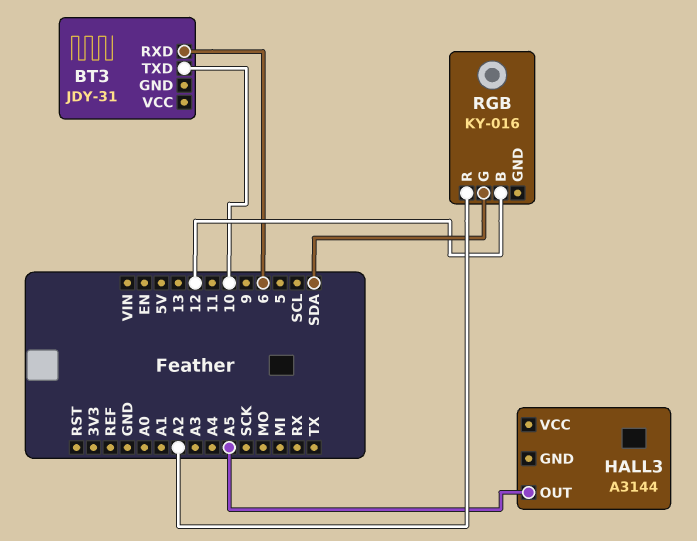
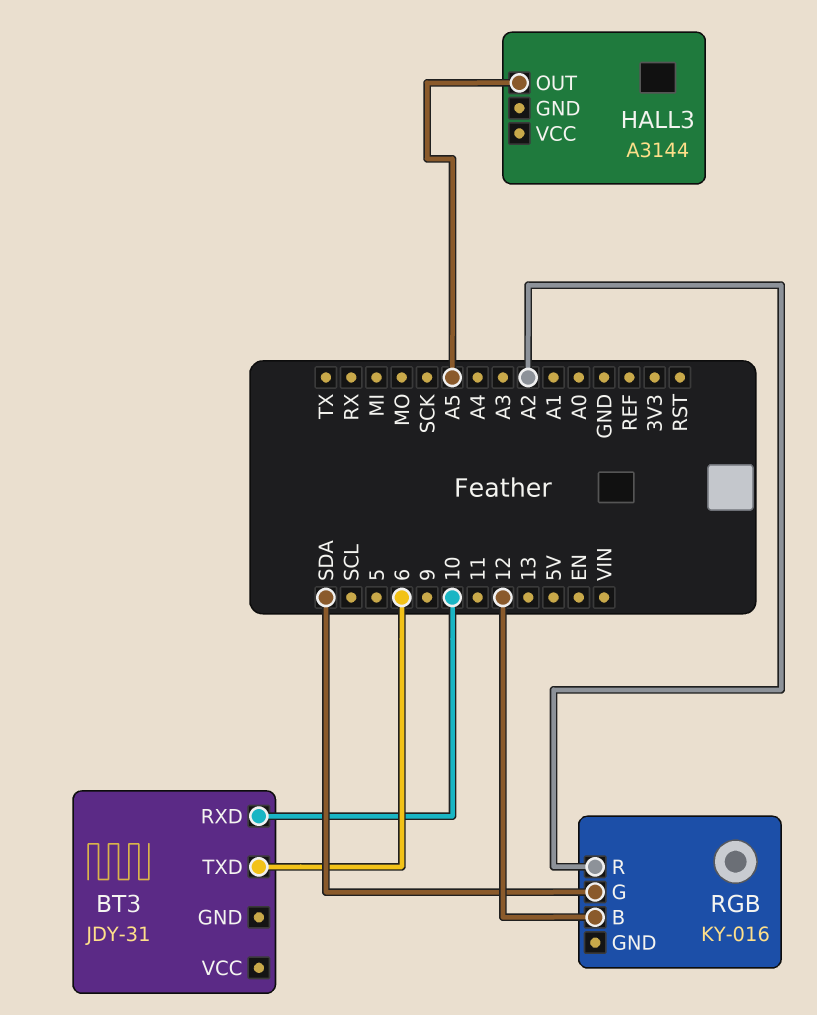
BT3 pin RXD: 6 -> 10
BT3 pin TXD: 10 -> 6

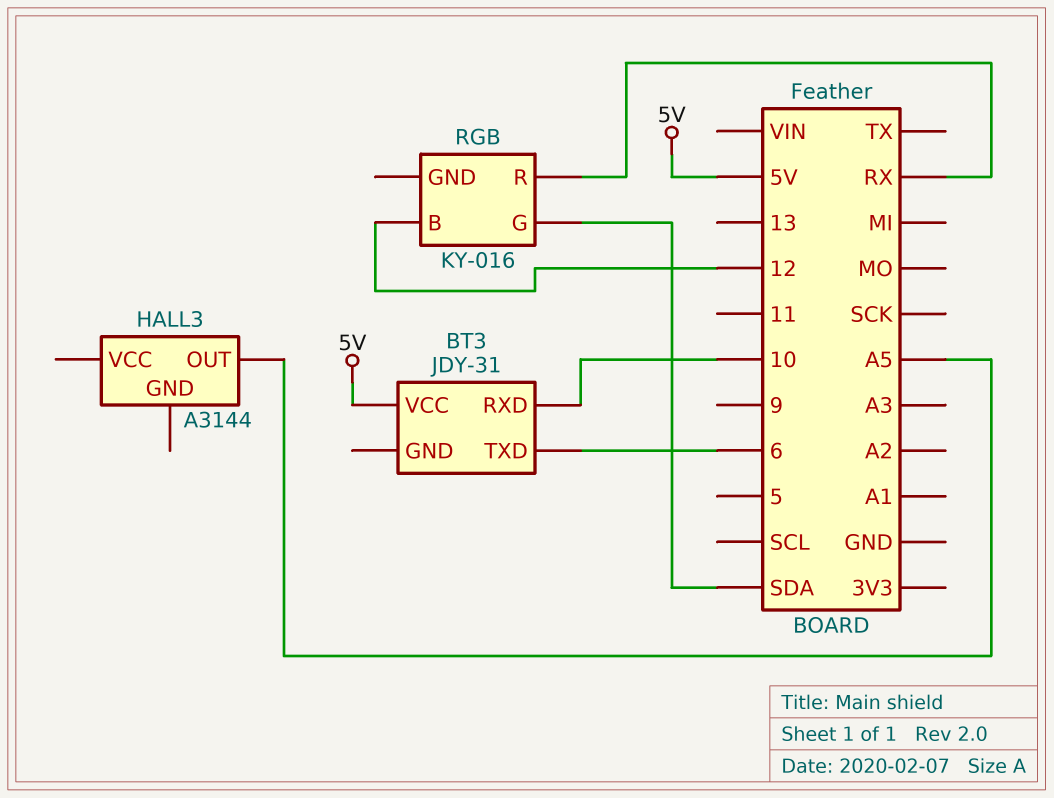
BT3 pin VCC: none -> 5V
RGB pin R: A2 -> RX

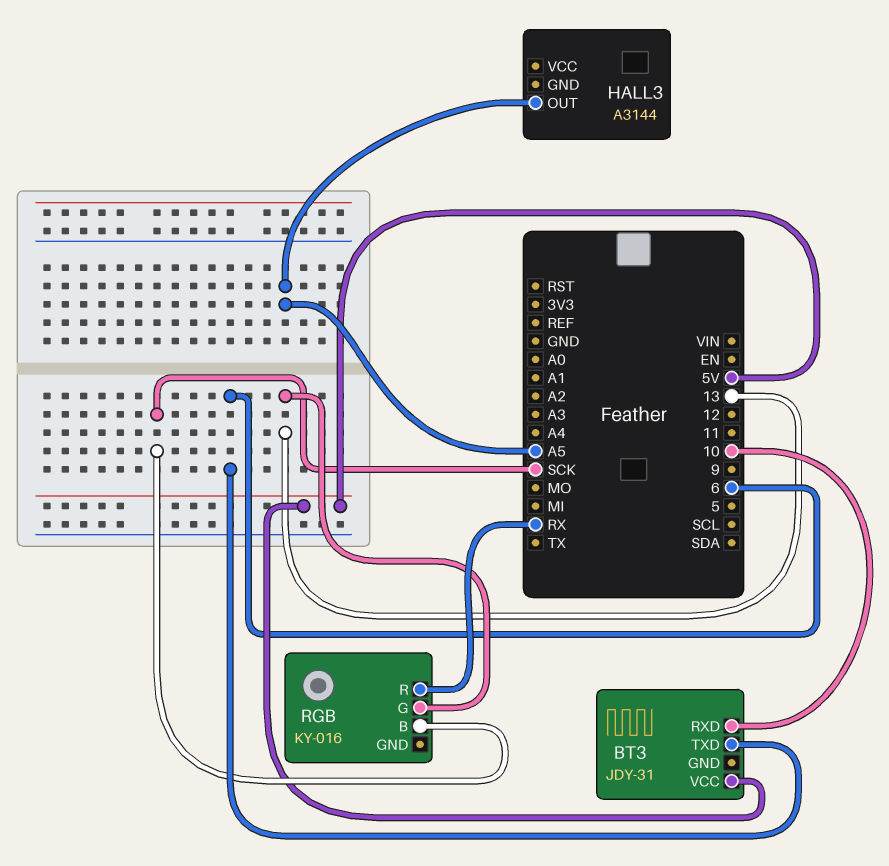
RGB pin B: 12 -> SCK
RGB pin G: SDA -> 13

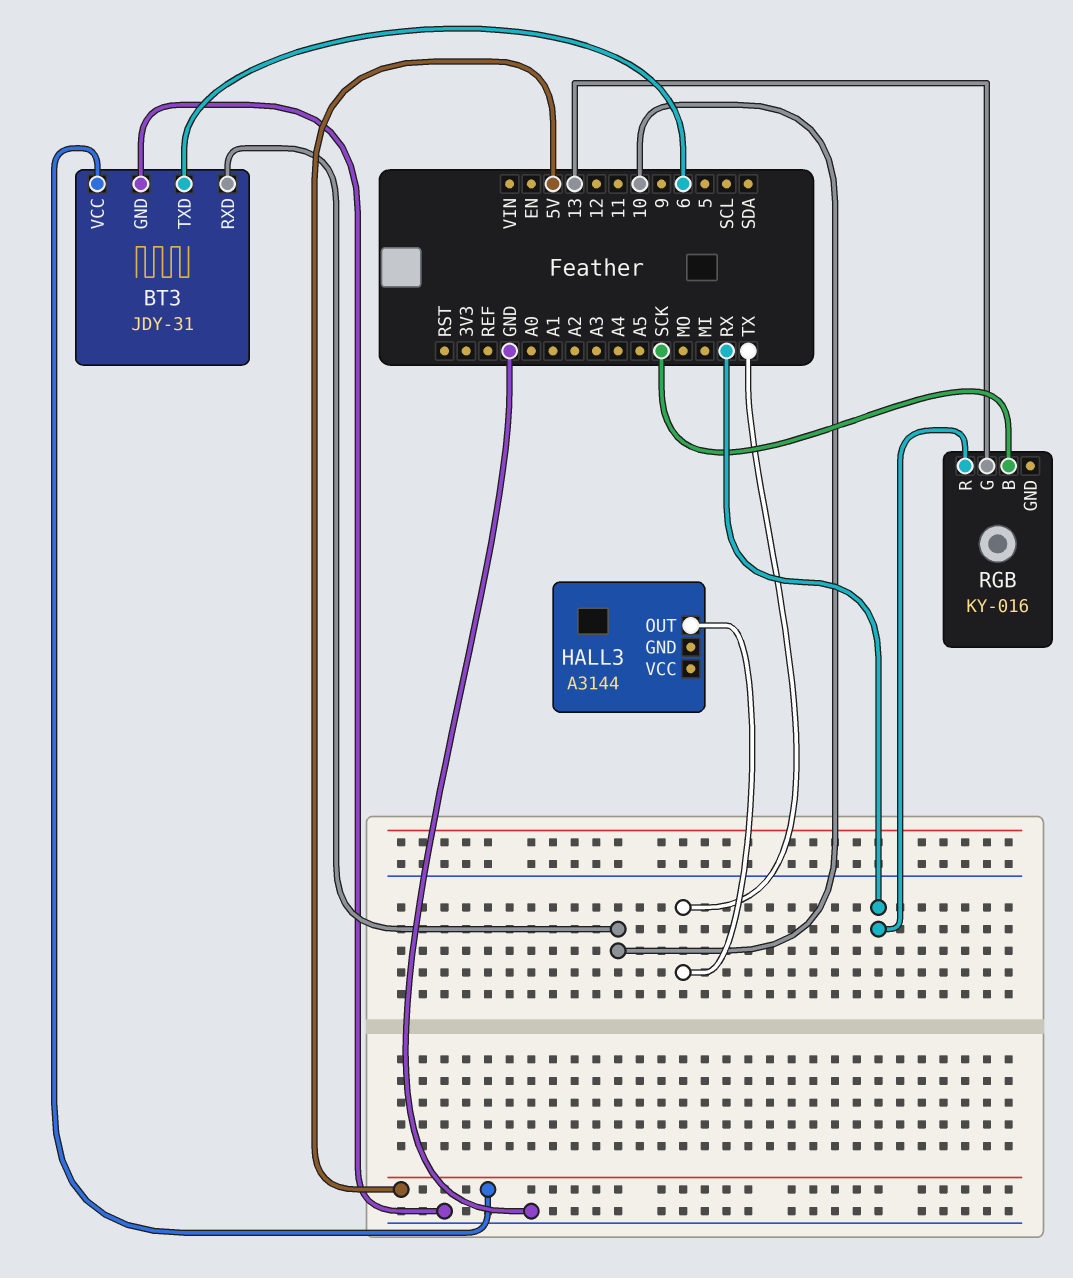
BT3 pin GND: none -> GND
HALL3 pin OUT: A5 -> TX

